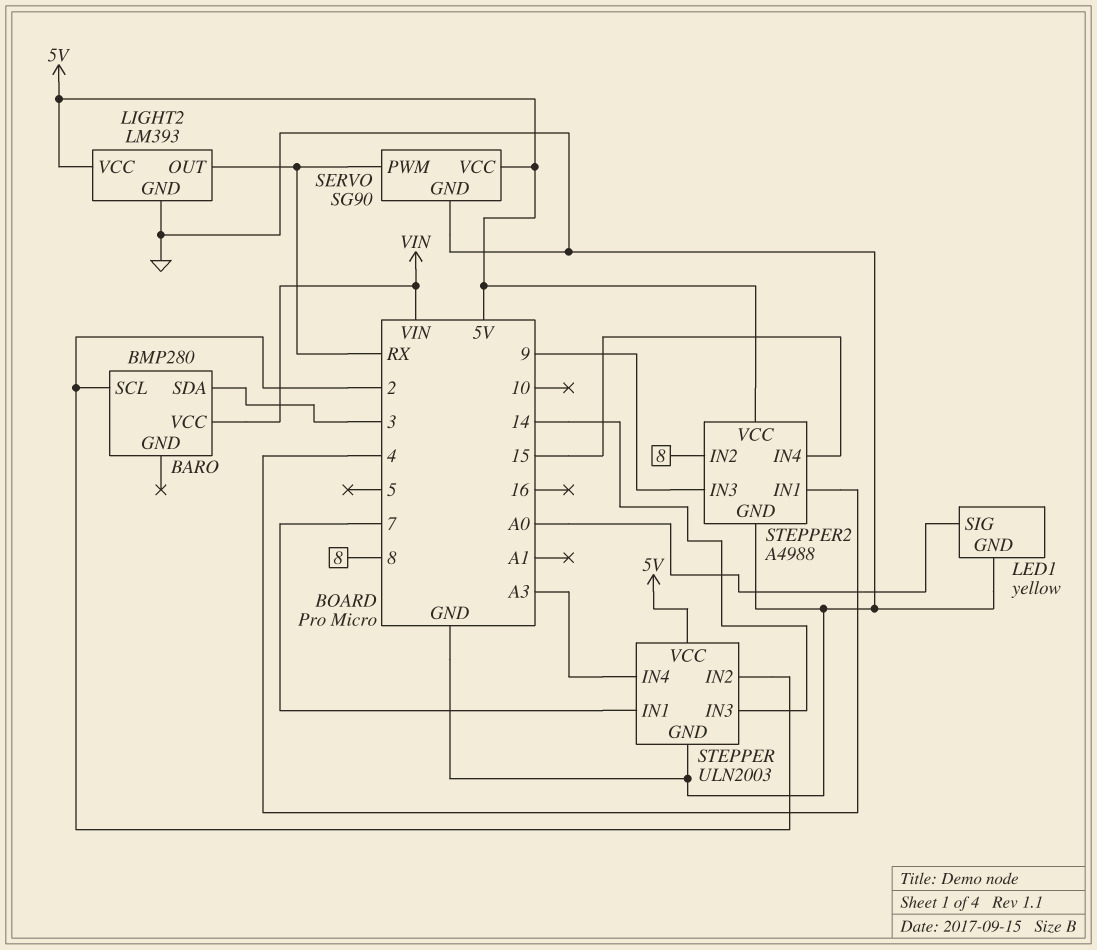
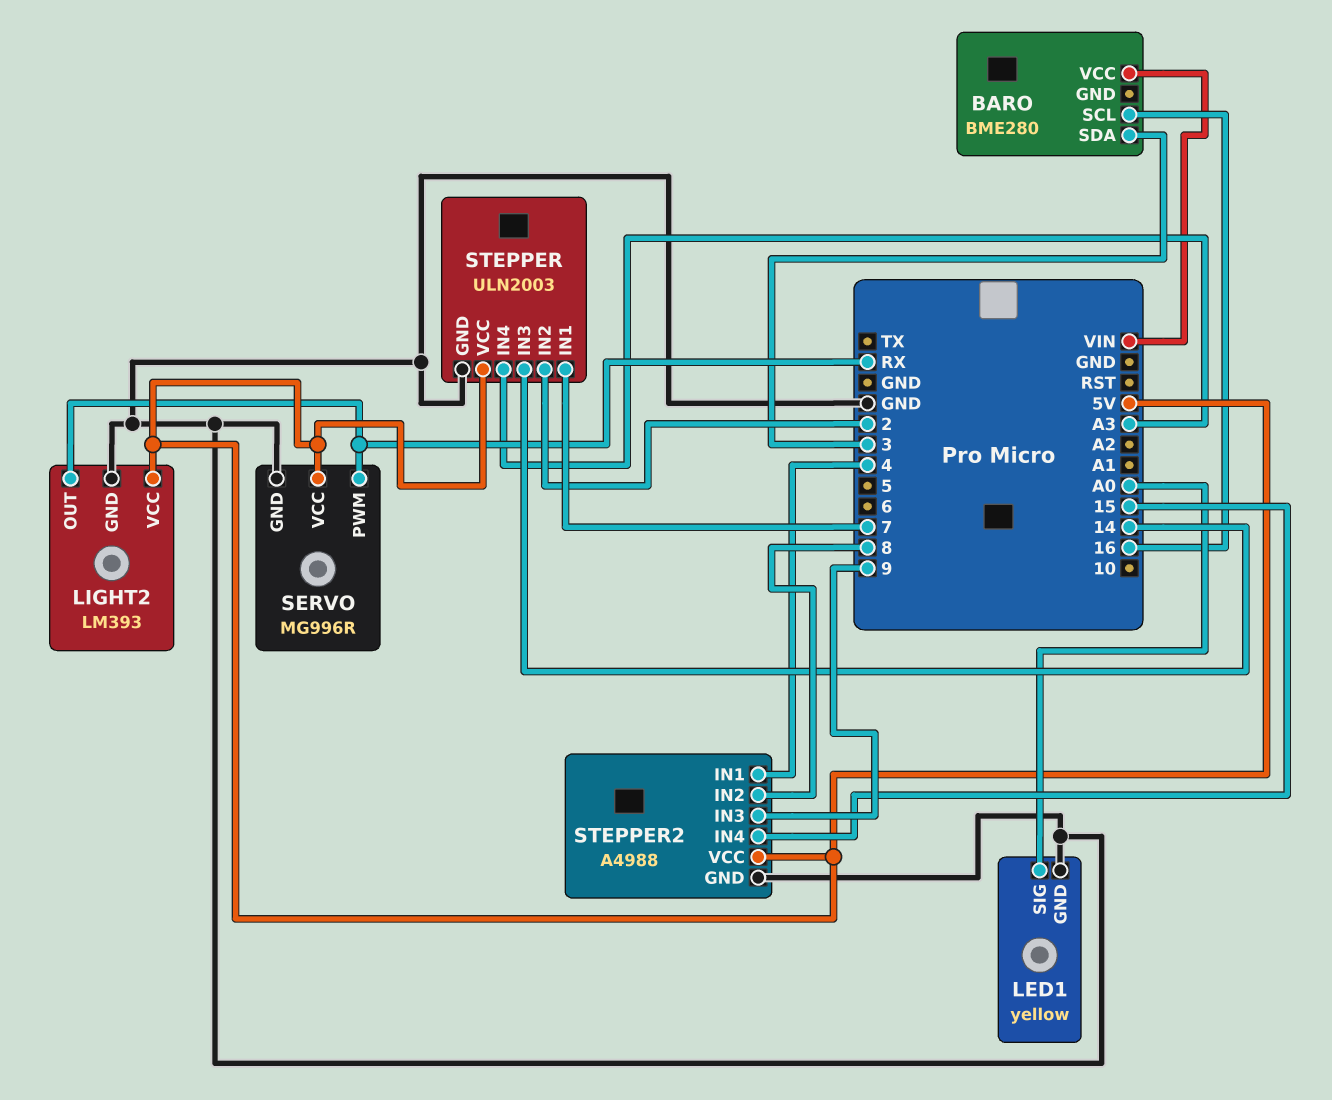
BARO: BMP280 -> BME280
BARO pin SCL: 2 -> 16
SERVO: SG90 -> MG996R

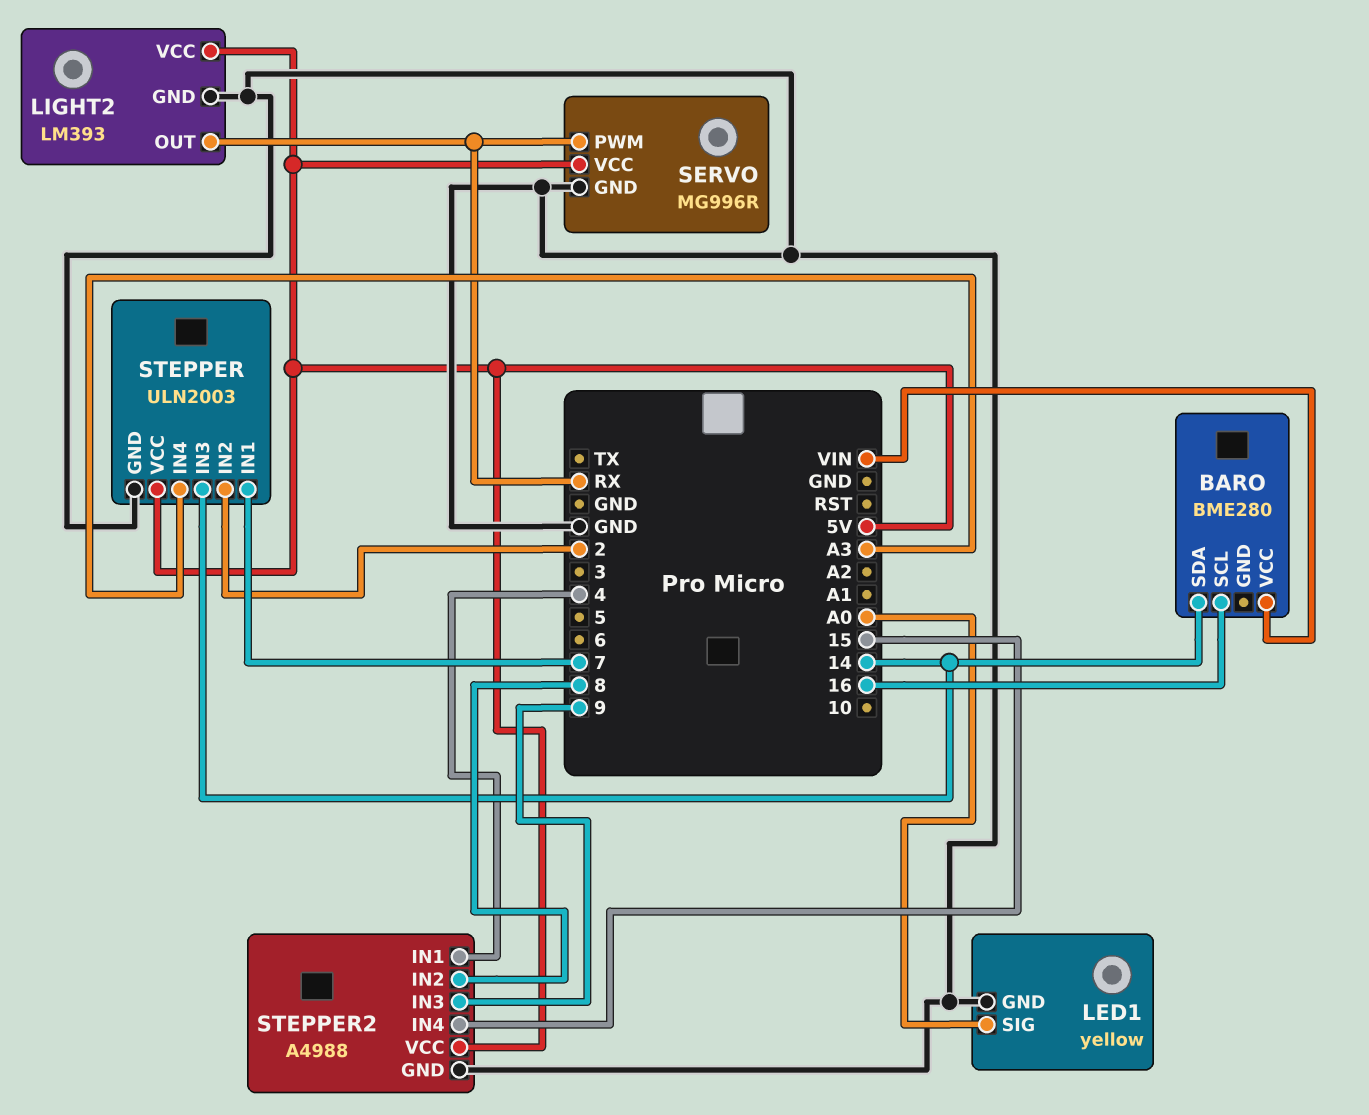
BARO pin SDA: 3 -> 14

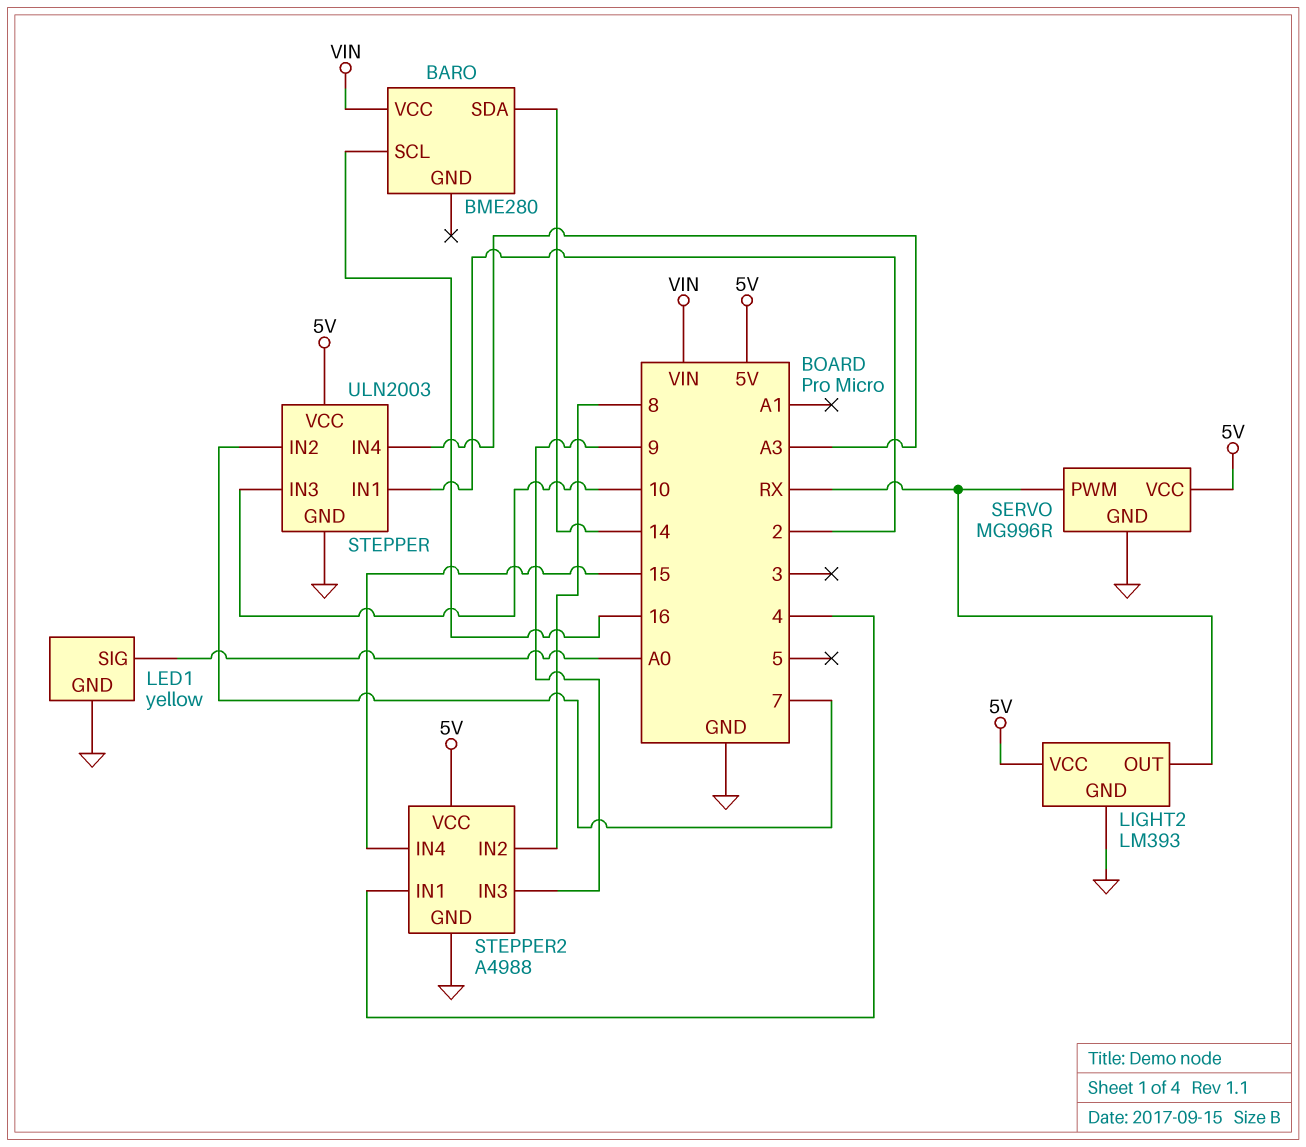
STEPPER pin IN1: 7 -> 2
STEPPER pin IN2: 2 -> 7
STEPPER pin IN3: 14 -> 10

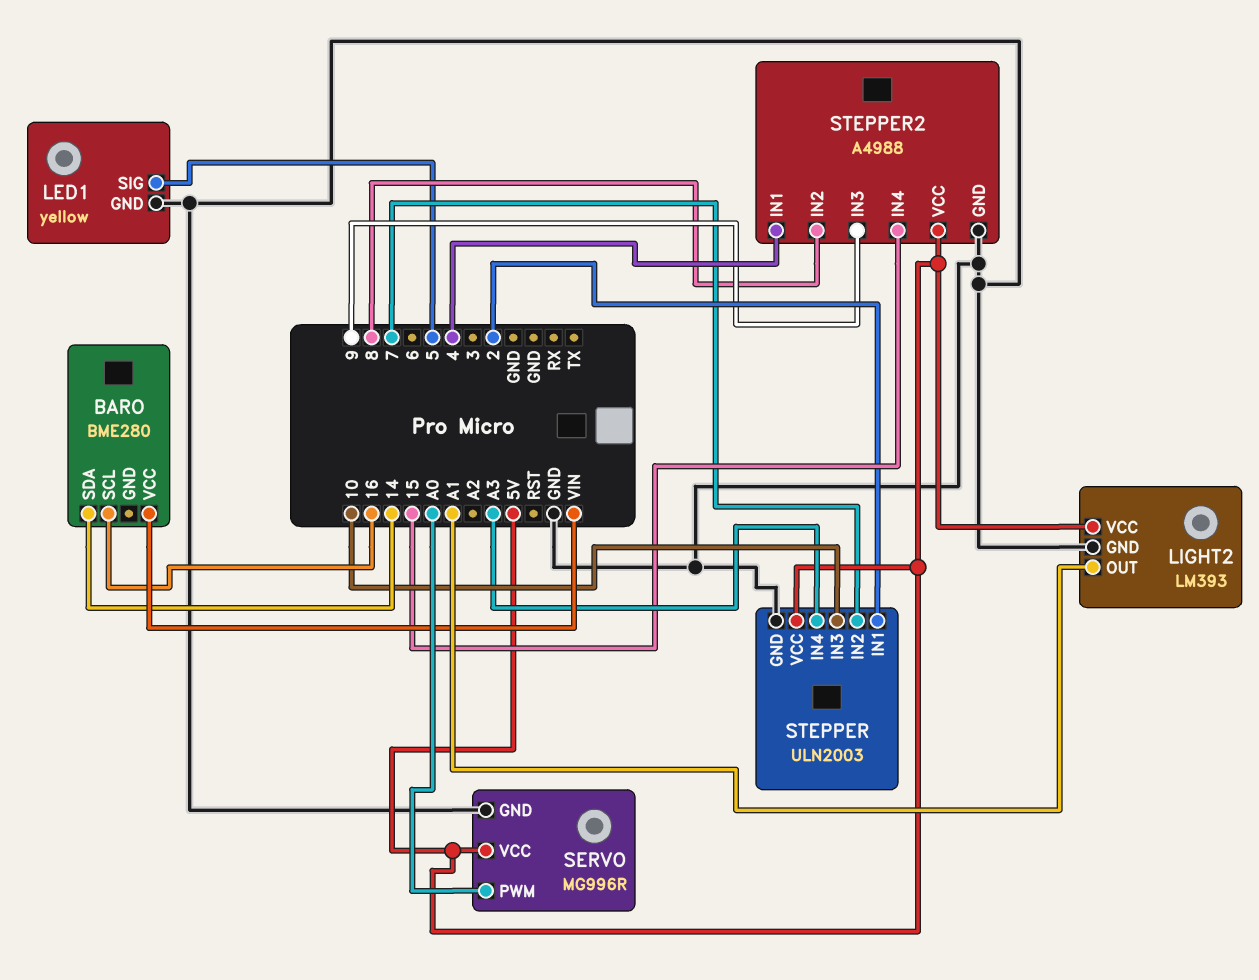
LED1 pin SIG: A0 -> 5
LIGHT2 pin OUT: RX -> A1
SERVO pin PWM: RX -> A0

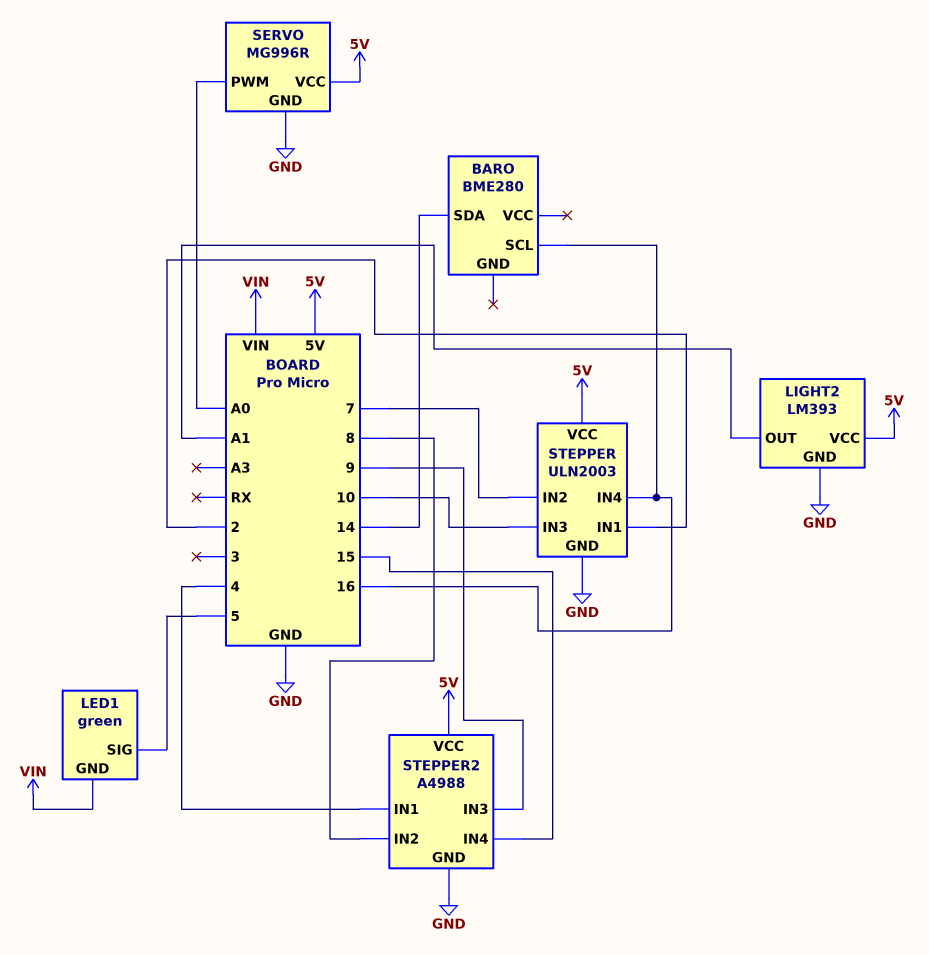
BARO pin VCC: VIN -> none
LED1: yellow -> green
LED1 pin GND: GND -> VIN
STEPPER pin IN4: A3 -> 16

